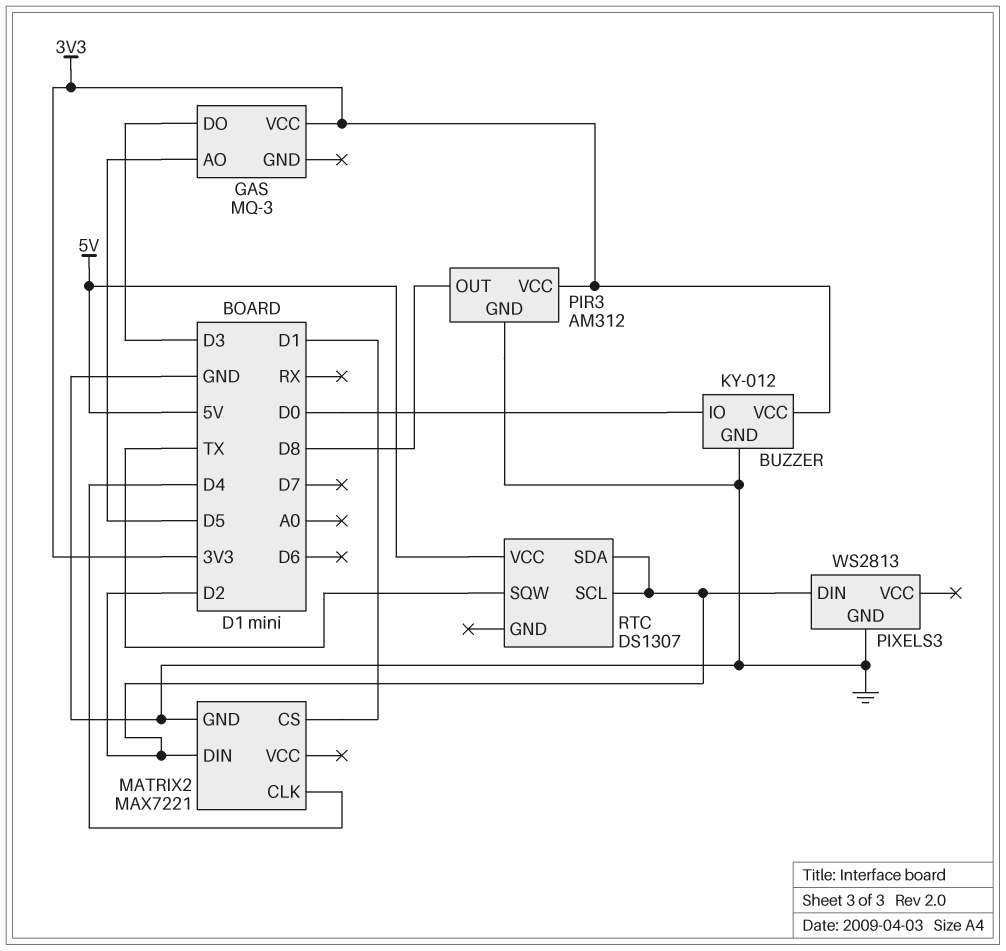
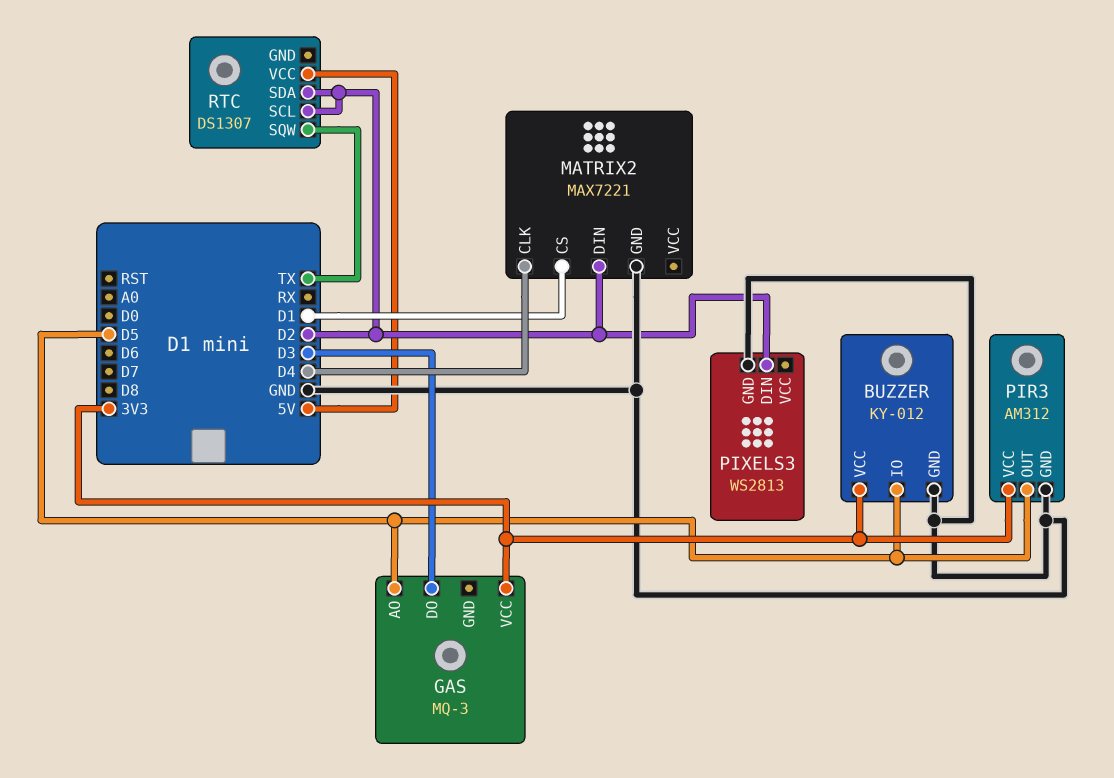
BUZZER pin IO: D0 -> D5
PIR3 pin OUT: D8 -> D5

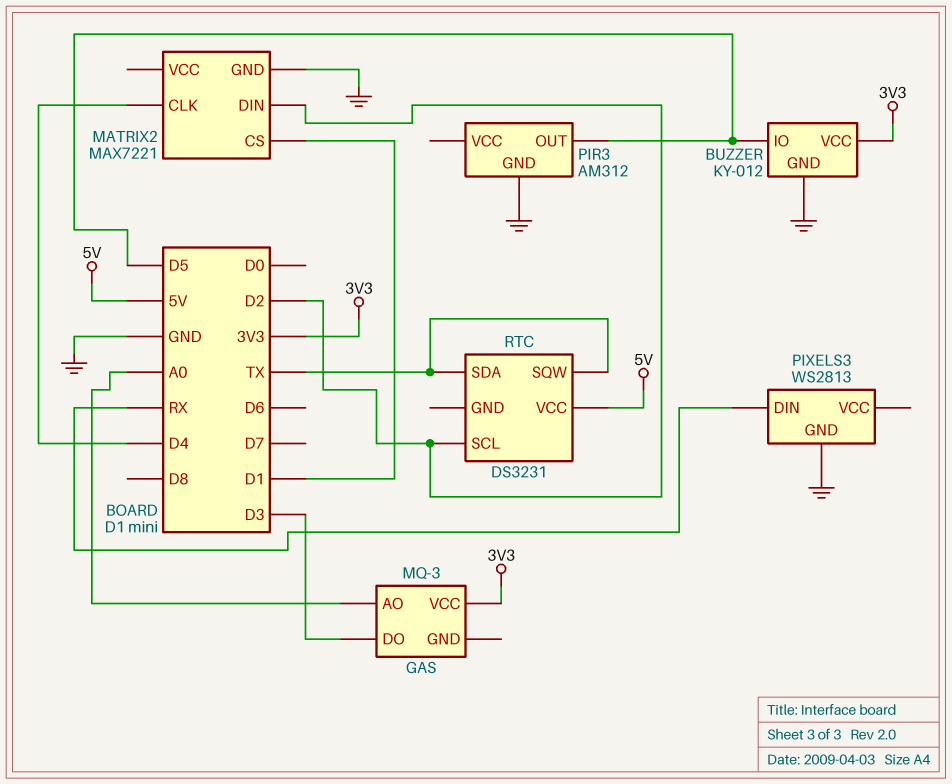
GAS pin AO: D5 -> A0
PIR3 pin VCC: 3V3 -> none
PIXELS3 pin DIN: D2 -> RX
RTC: DS1307 -> DS3231
RTC pin SDA: D2 -> TX

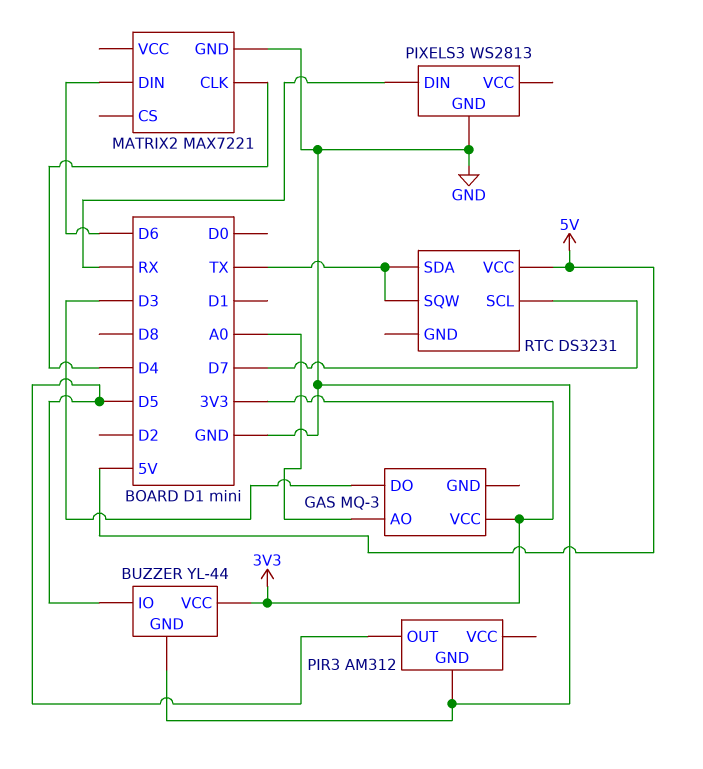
BUZZER: KY-012 -> YL-44
MATRIX2 pin CS: D1 -> none
MATRIX2 pin DIN: D2 -> D6
RTC pin SCL: D2 -> D7

